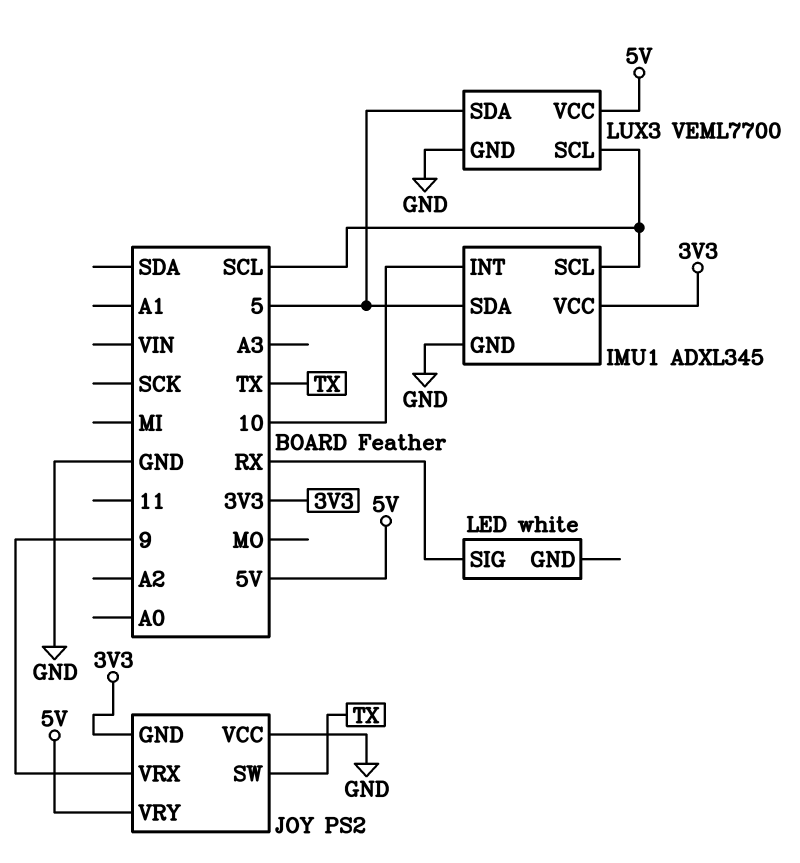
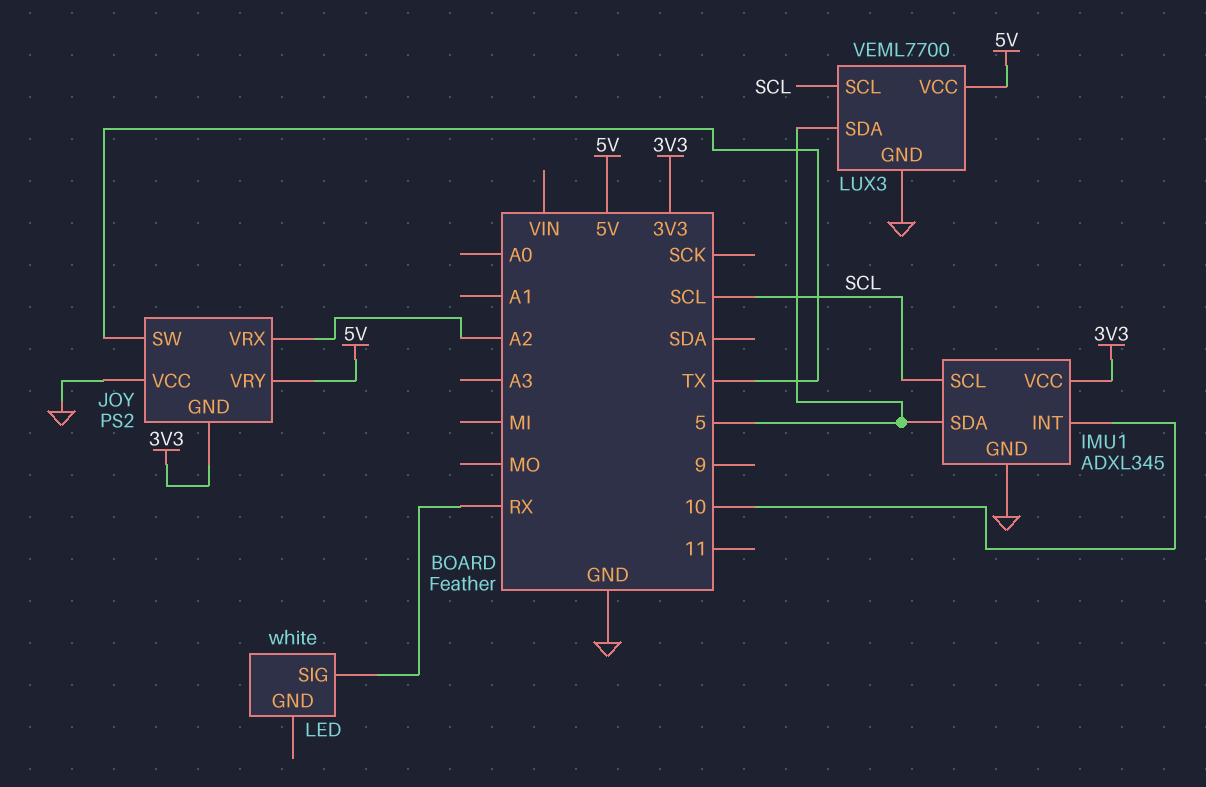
JOY pin VRX: 9 -> A2

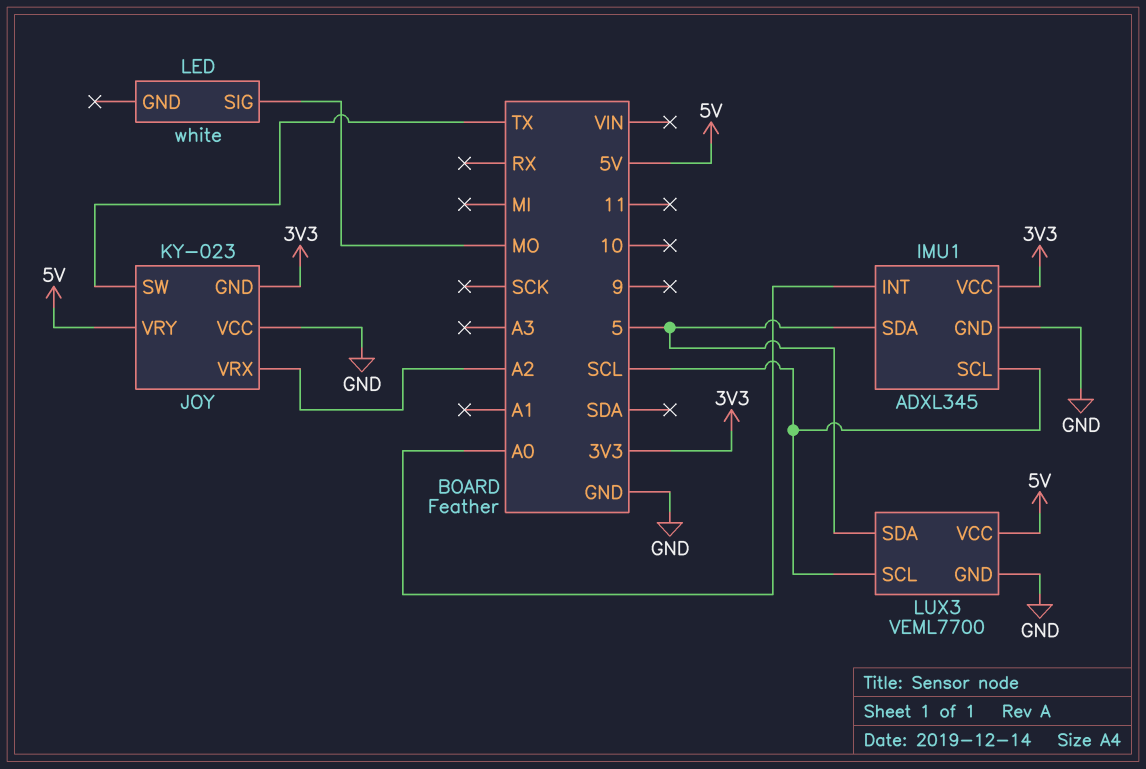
IMU1 pin INT: 10 -> A0
JOY: PS2 -> KY-023
LED pin SIG: RX -> MO

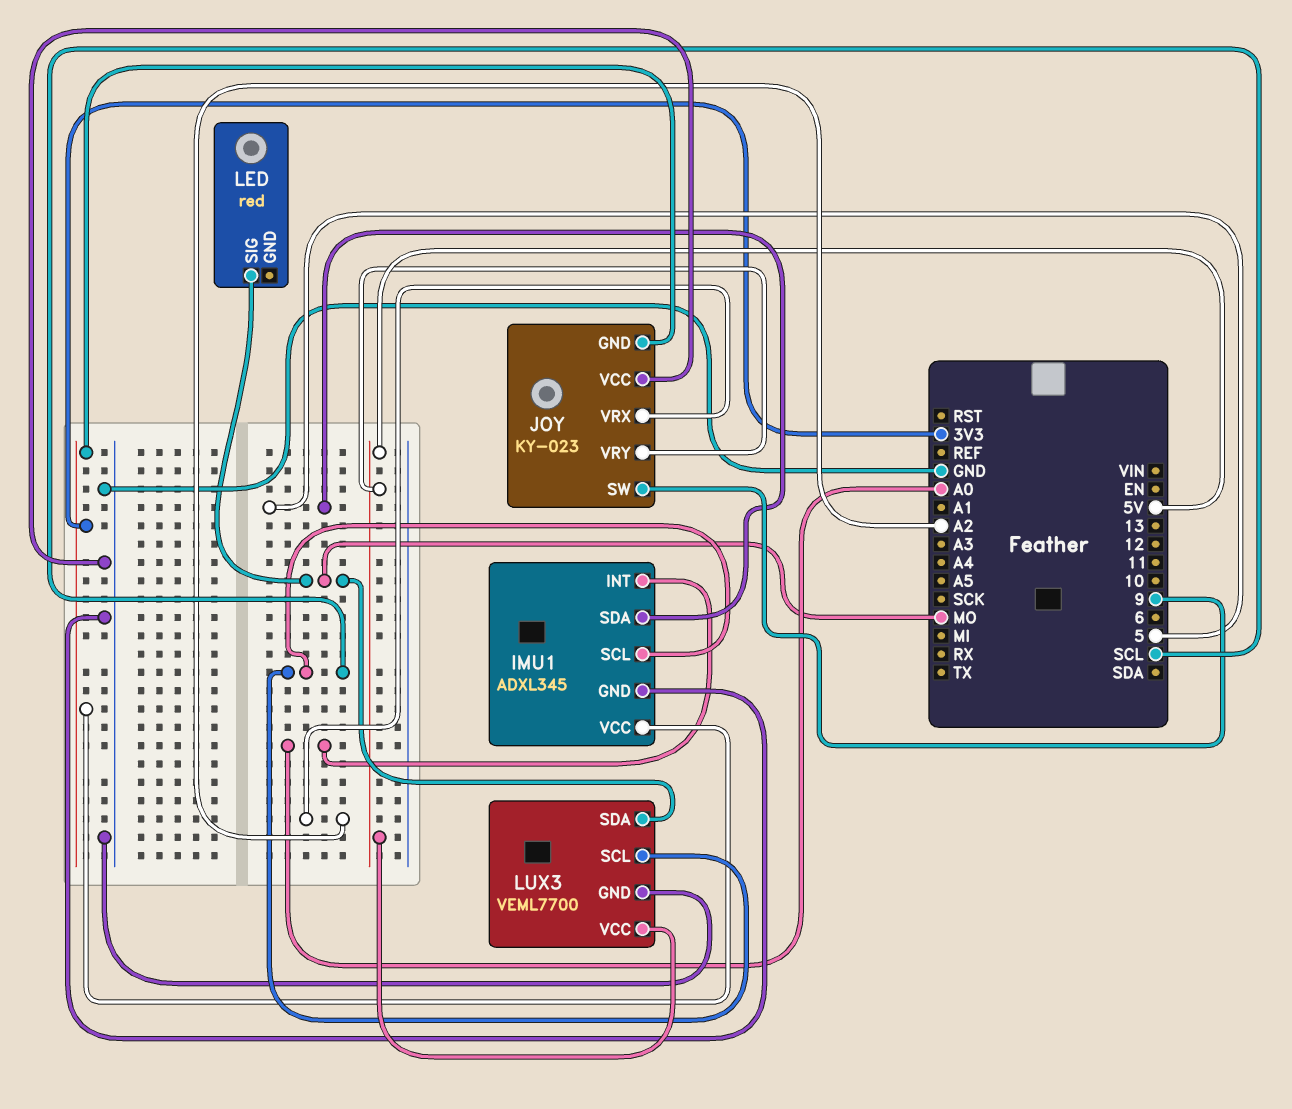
JOY pin SW: TX -> 9
LED: white -> red
LUX3 pin SDA: 5 -> MO

